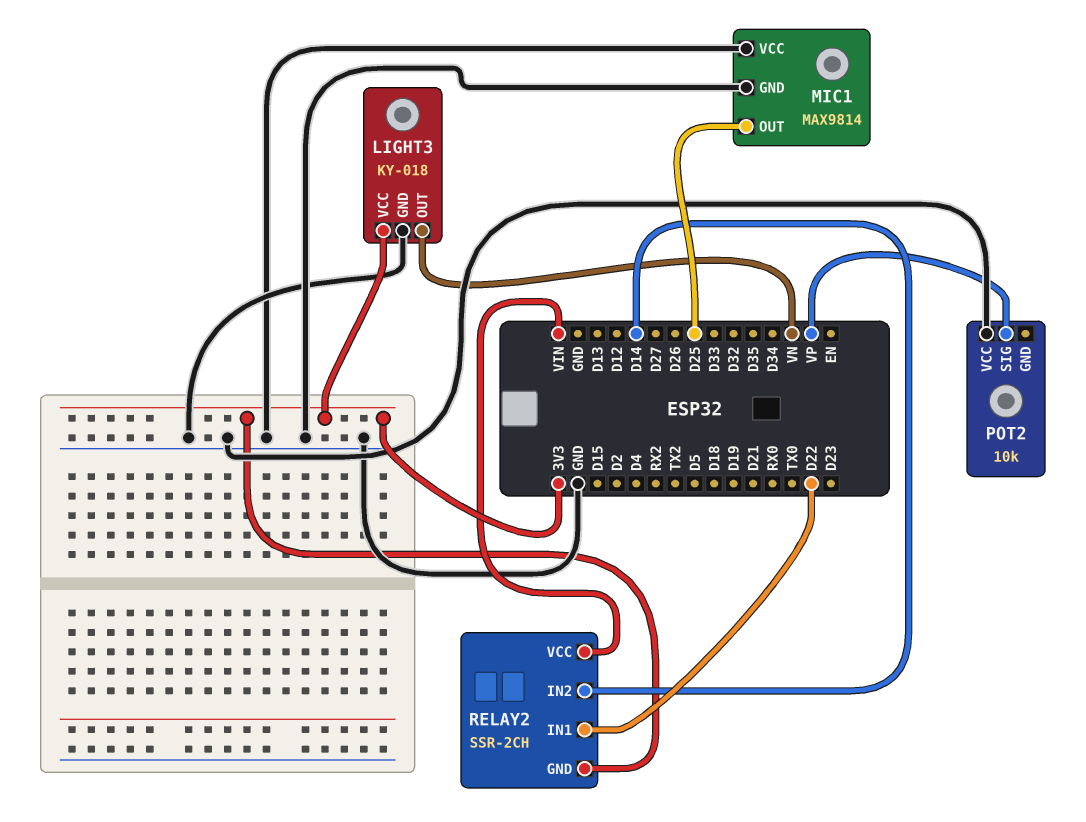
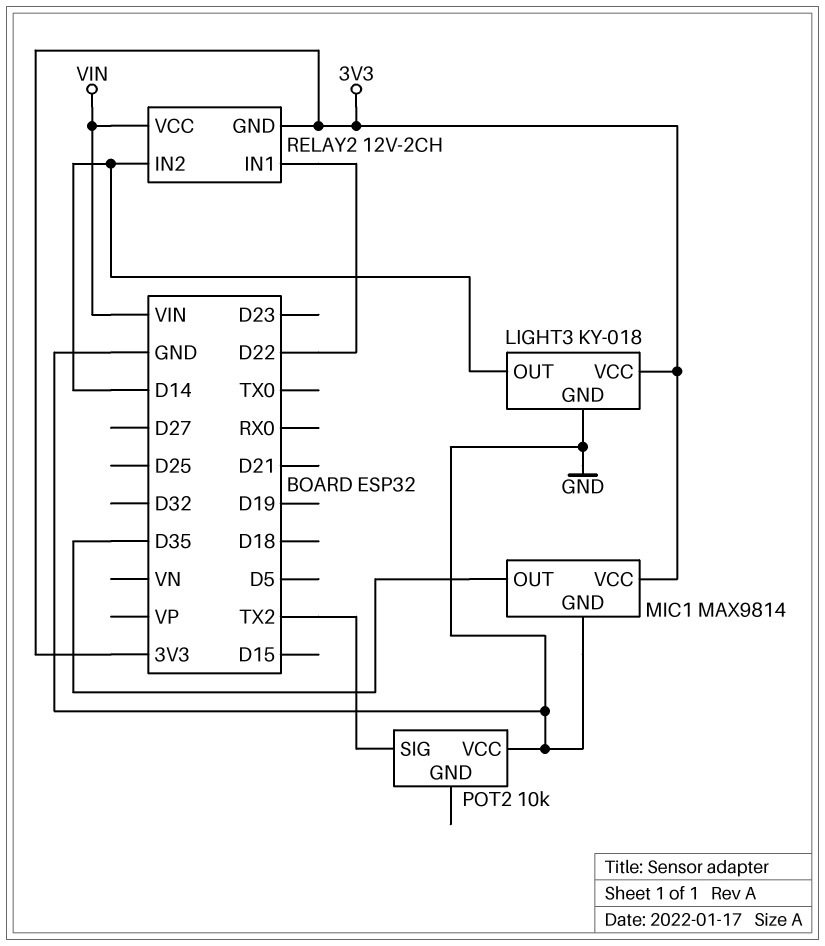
LIGHT3 pin OUT: VN -> D14
MIC1 pin OUT: D25 -> D35
MIC1 pin VCC: GND -> 3V3
POT2 pin SIG: VP -> TX2
RELAY2: SSR-2CH -> 12V-2CH

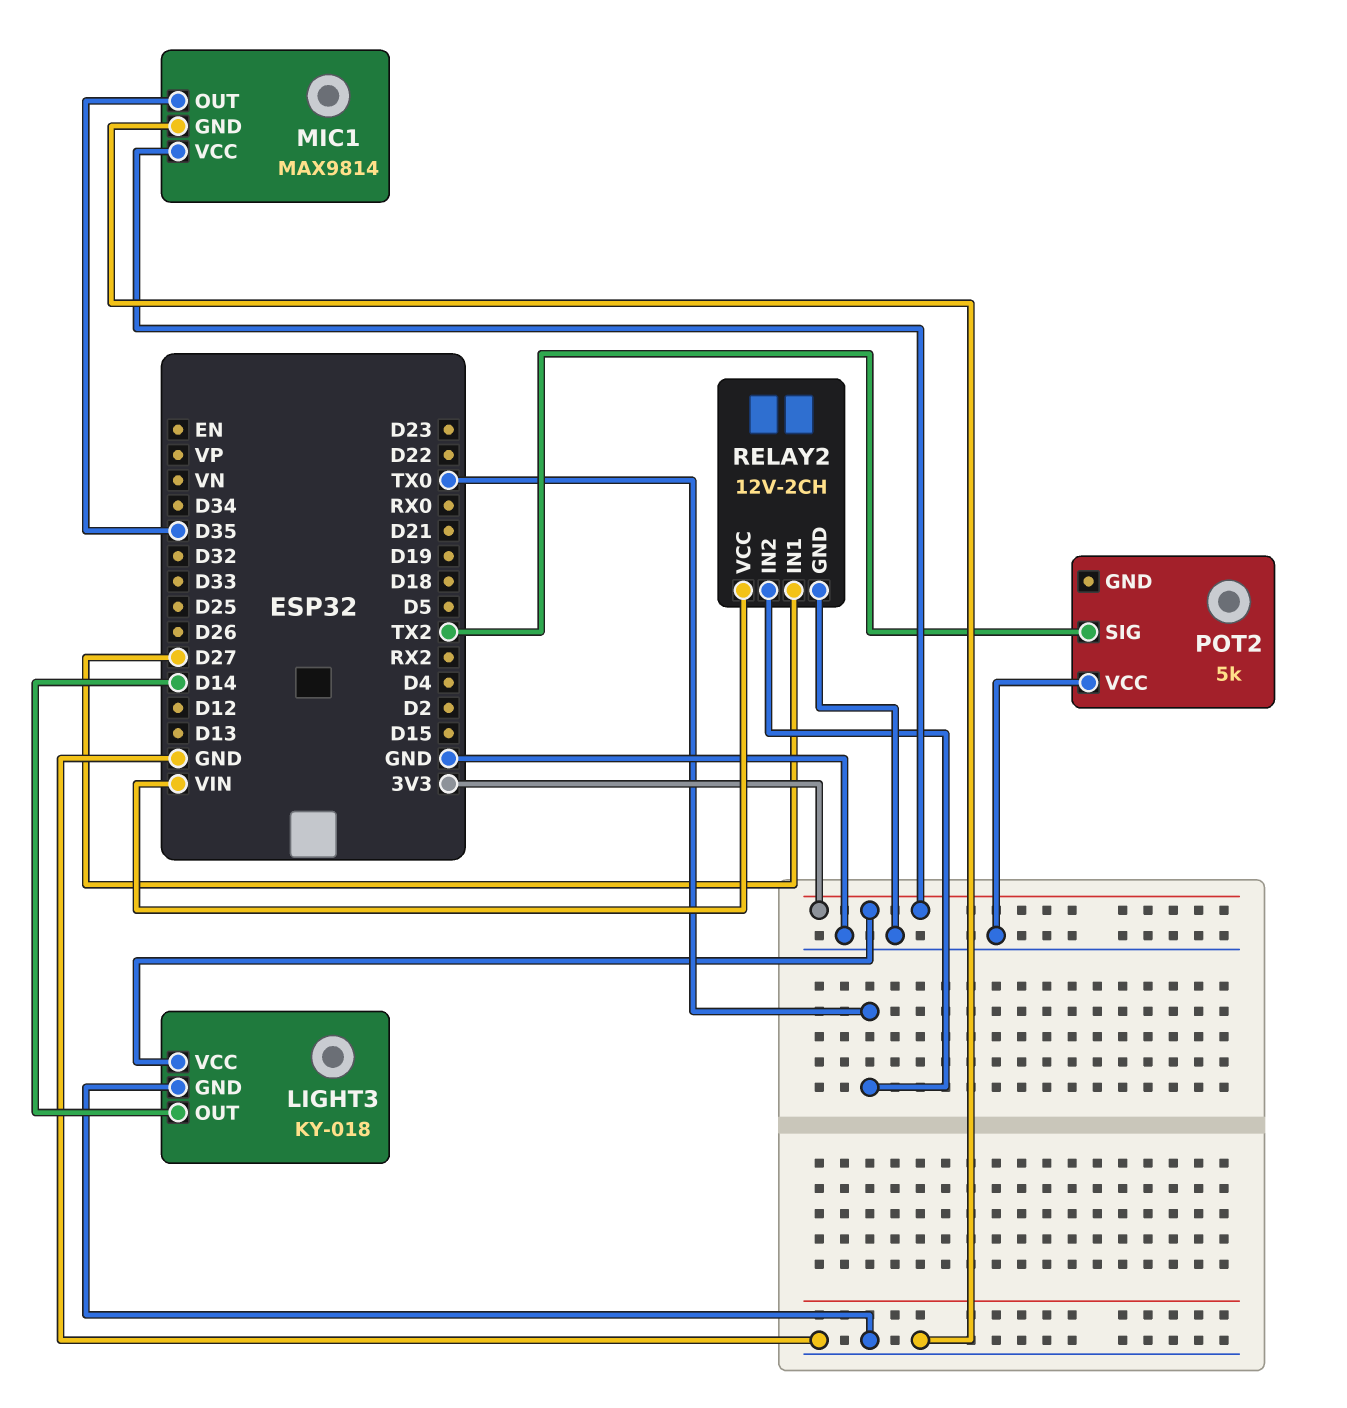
POT2: 10k -> 5k
RELAY2 pin GND: 3V3 -> GND
RELAY2 pin IN1: D22 -> D27
RELAY2 pin IN2: D14 -> TX0

